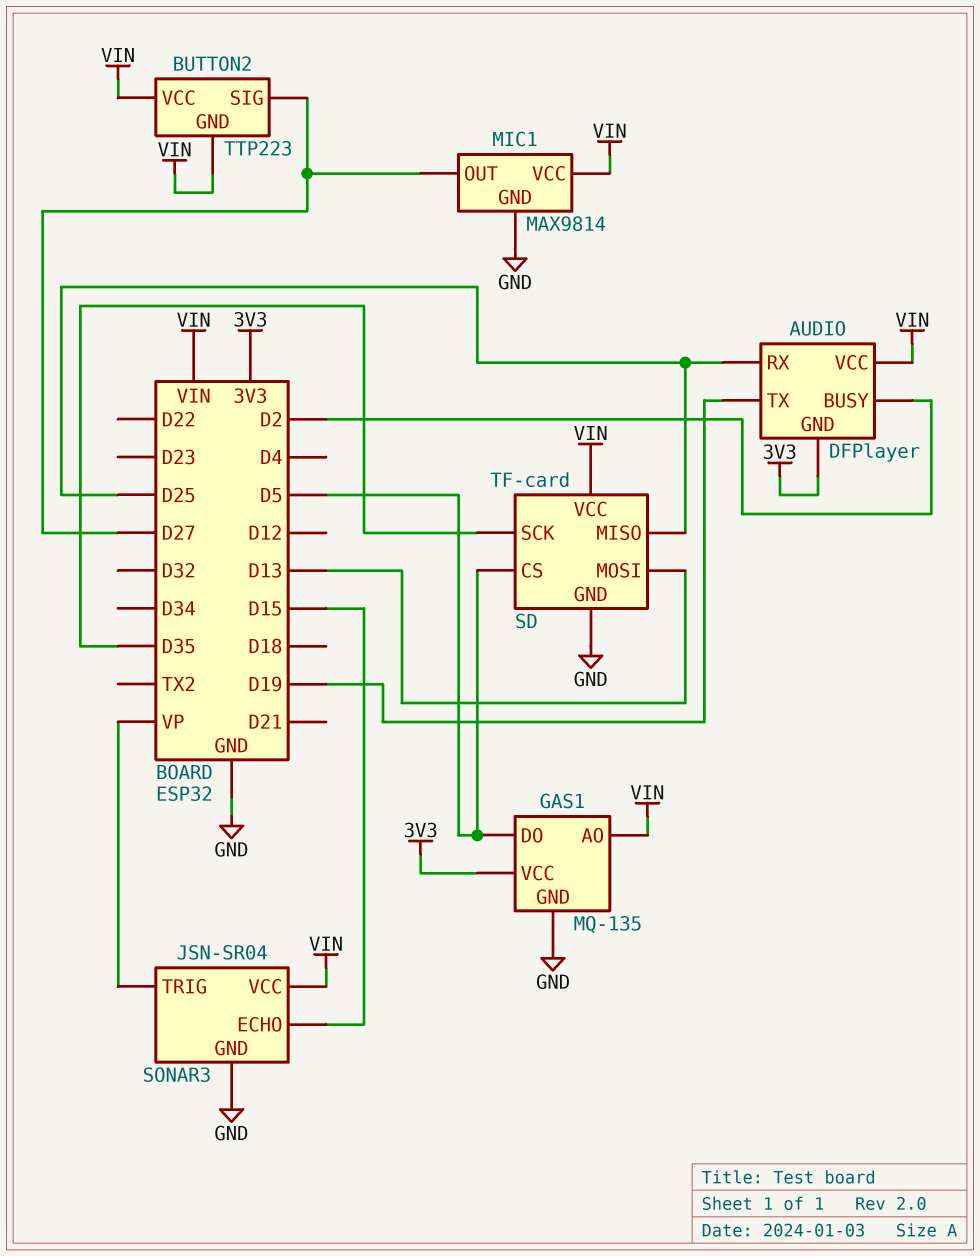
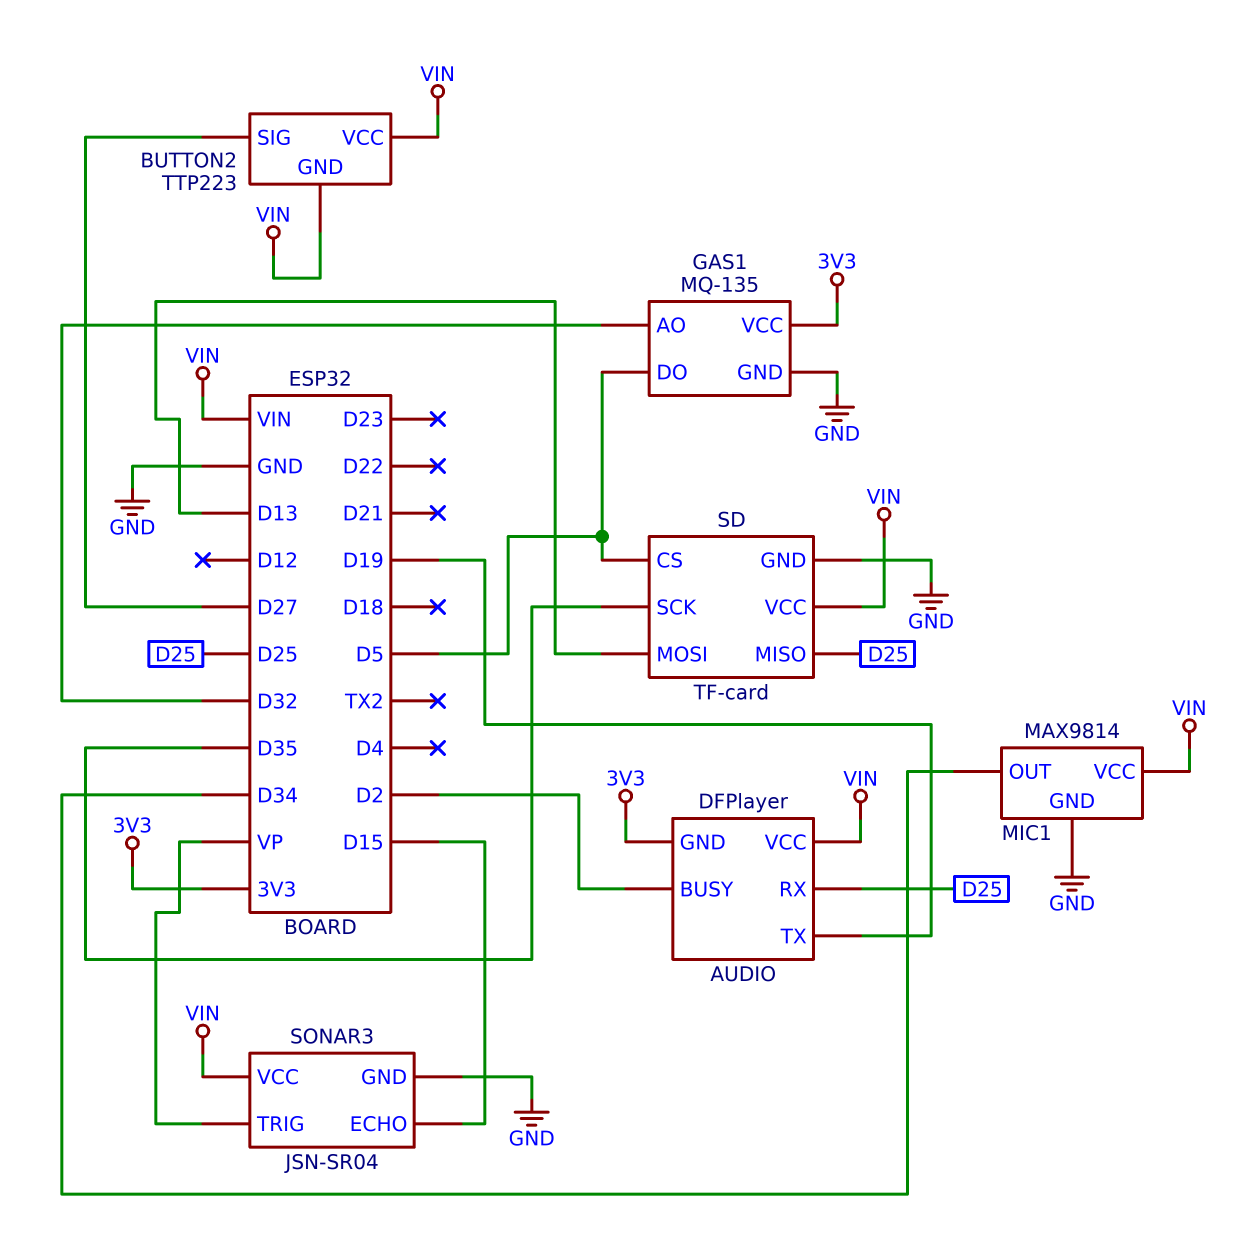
GAS1 pin AO: VIN -> D32
MIC1 pin OUT: D27 -> D34

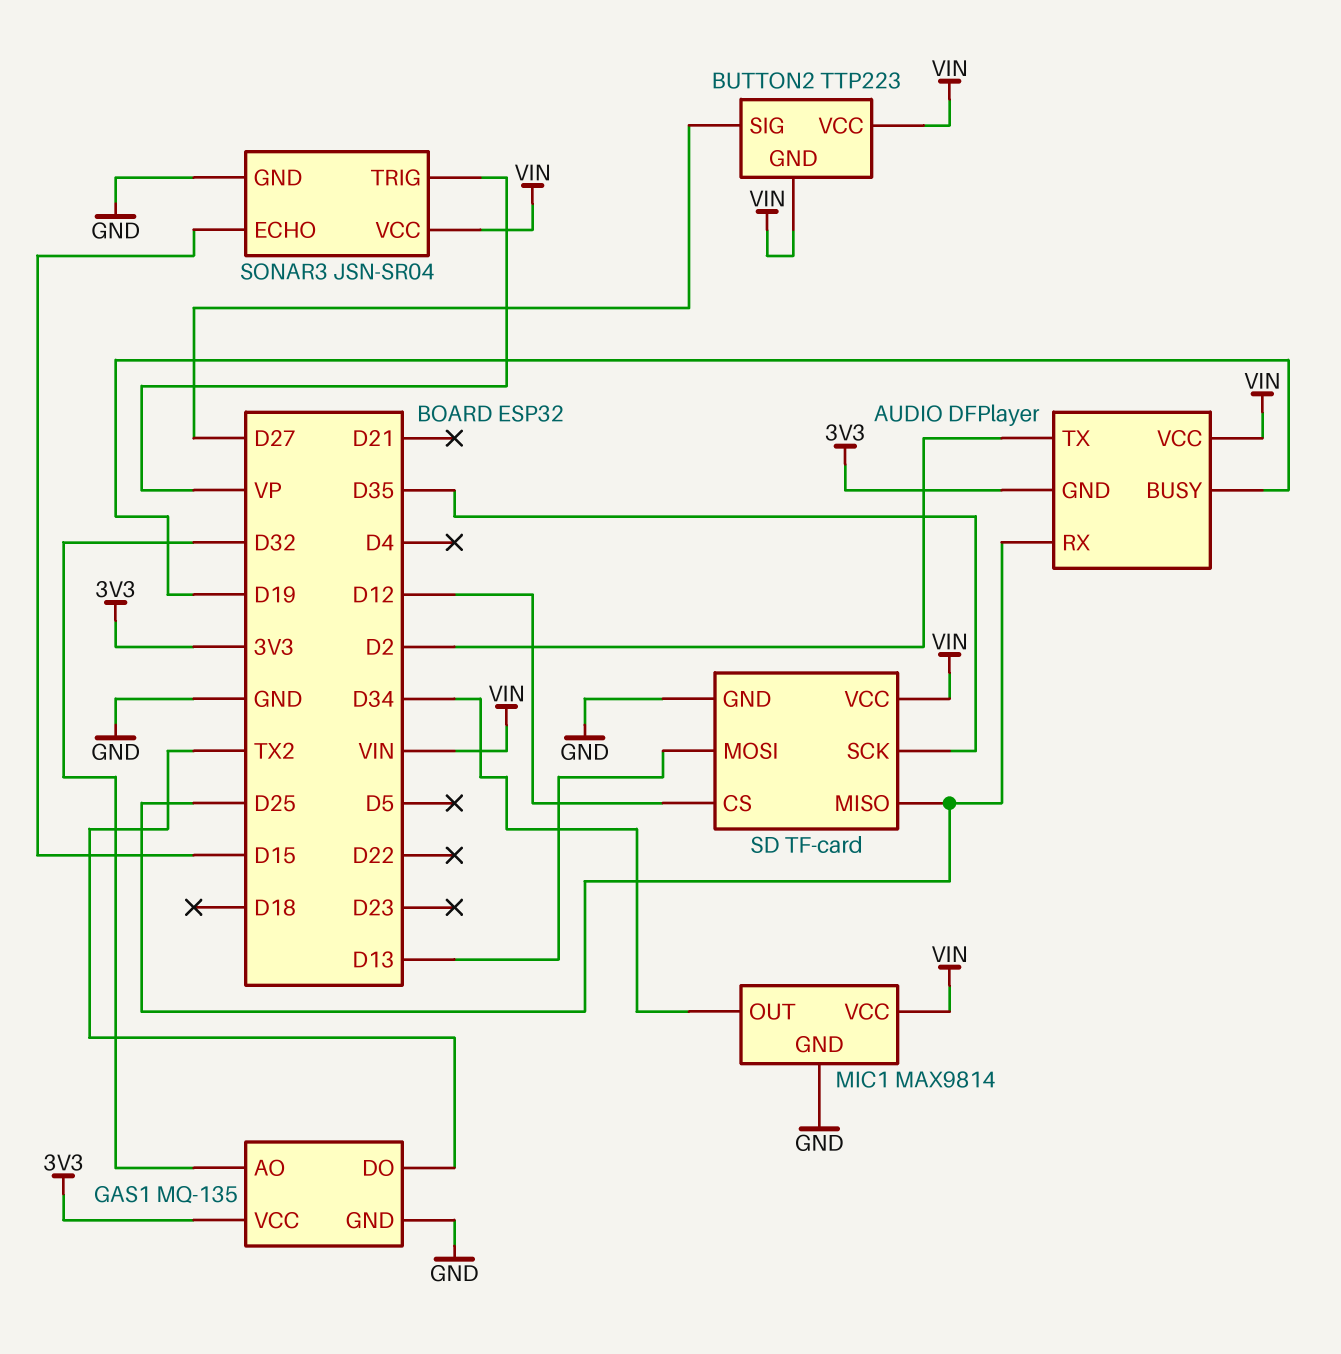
AUDIO pin BUSY: D2 -> D19
AUDIO pin TX: D19 -> D2
GAS1 pin DO: D5 -> TX2
SD pin CS: D5 -> D12

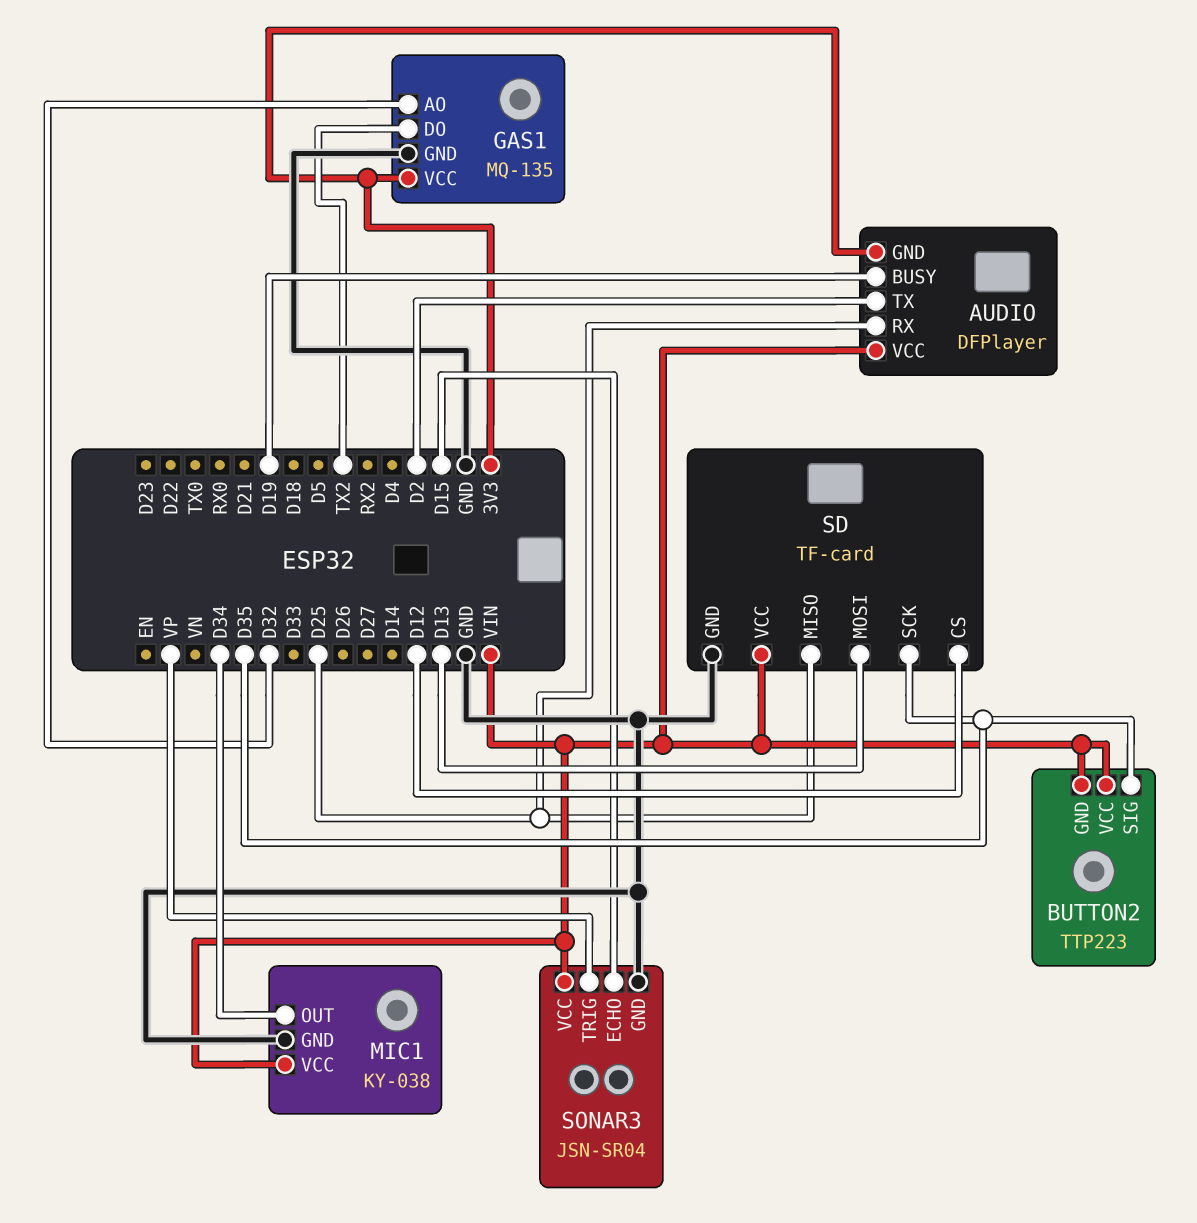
BUTTON2 pin SIG: D27 -> D35
MIC1: MAX9814 -> KY-038

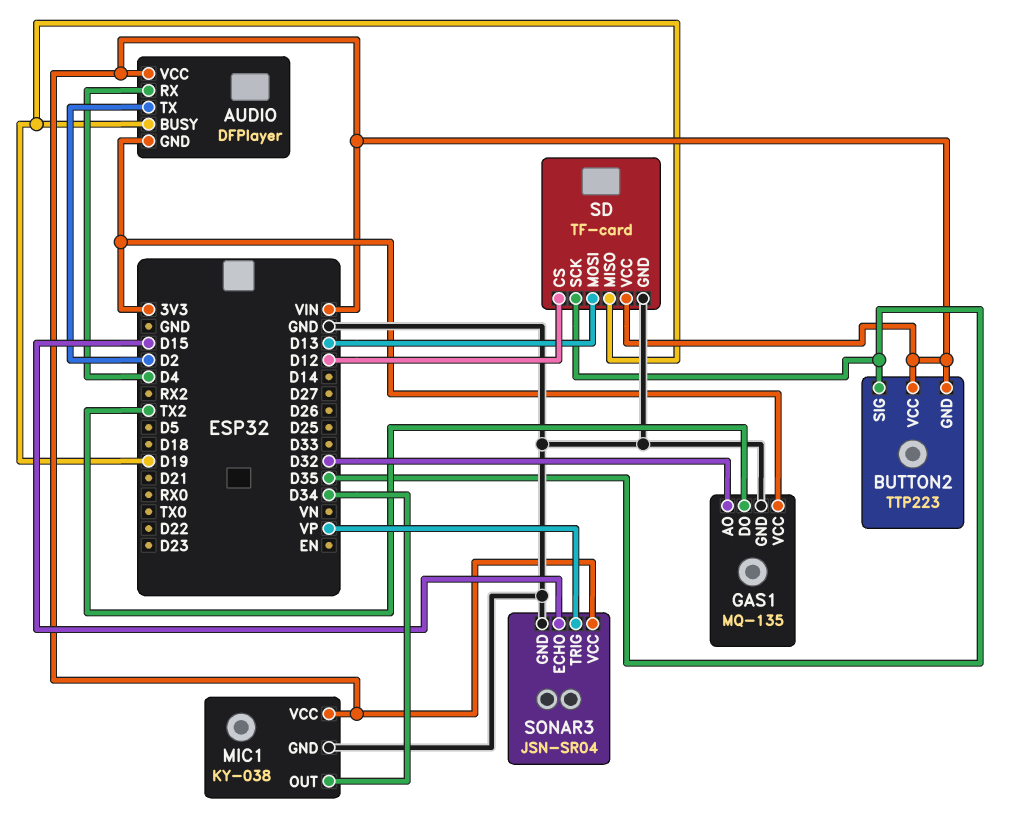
AUDIO pin RX: D25 -> D4
SD pin MISO: D25 -> D19

